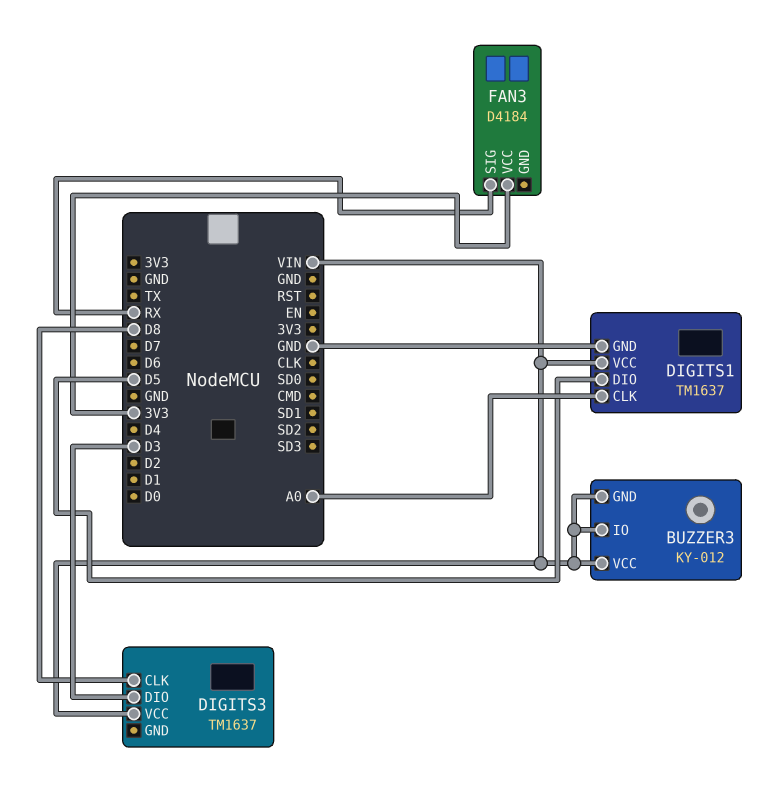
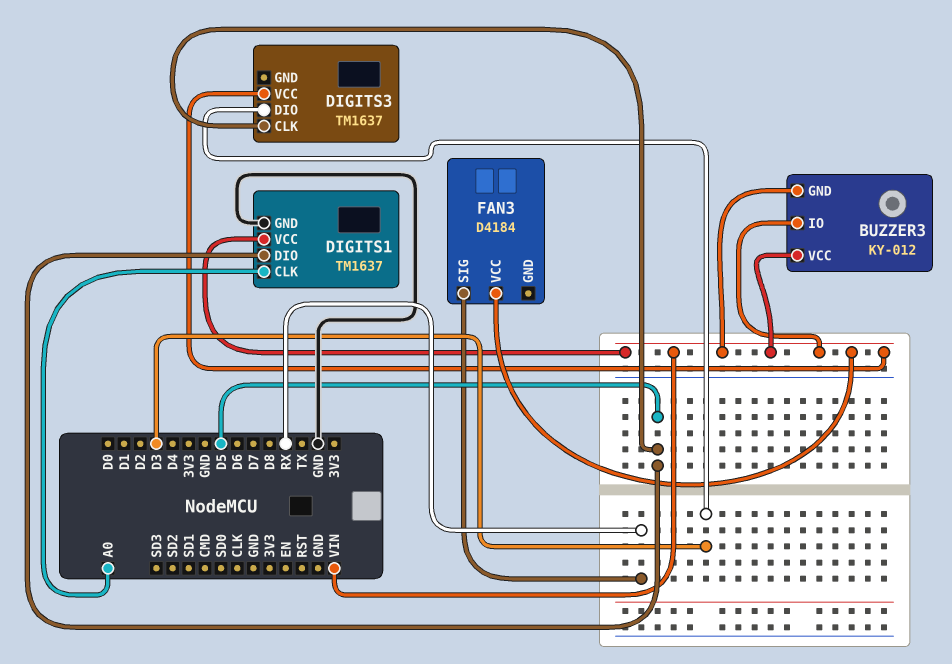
DIGITS3 pin CLK: D8 -> D5
FAN3 pin VCC: 3V3 -> VIN

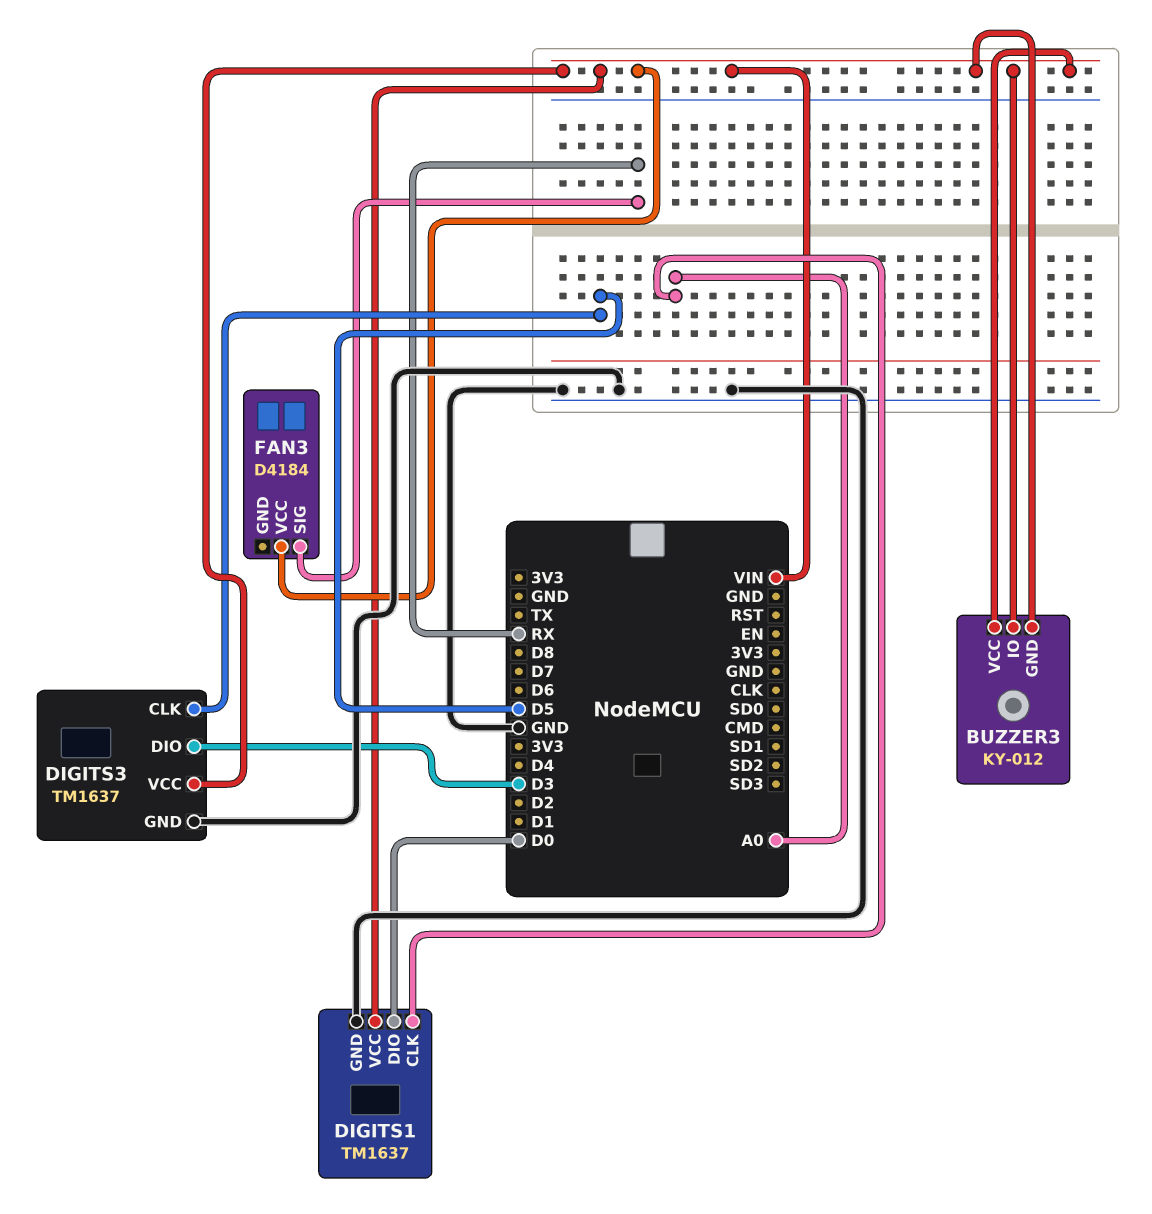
DIGITS1 pin DIO: D5 -> D0
DIGITS3 pin GND: none -> GND

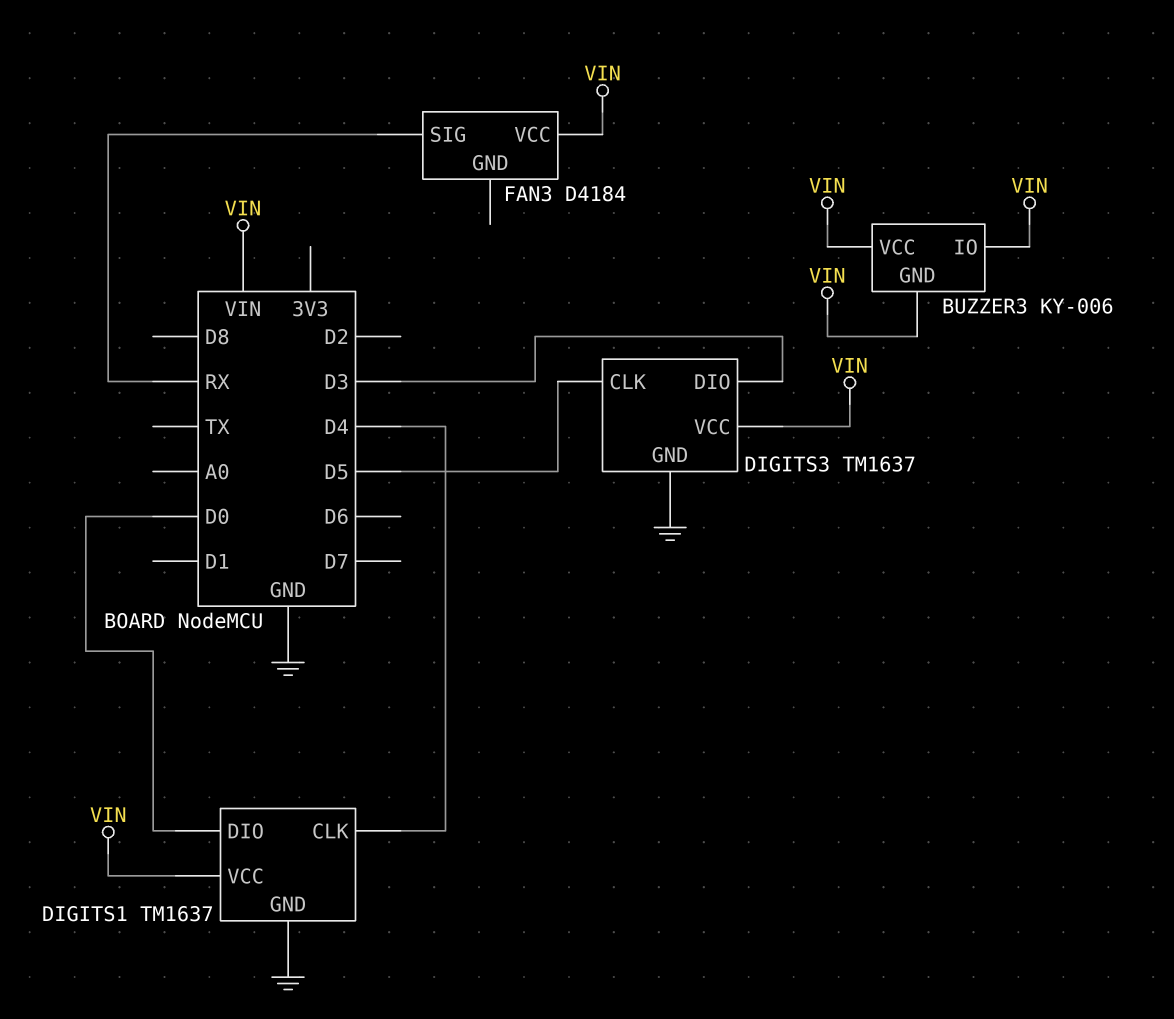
BUZZER3: KY-012 -> KY-006
DIGITS1 pin CLK: A0 -> D4

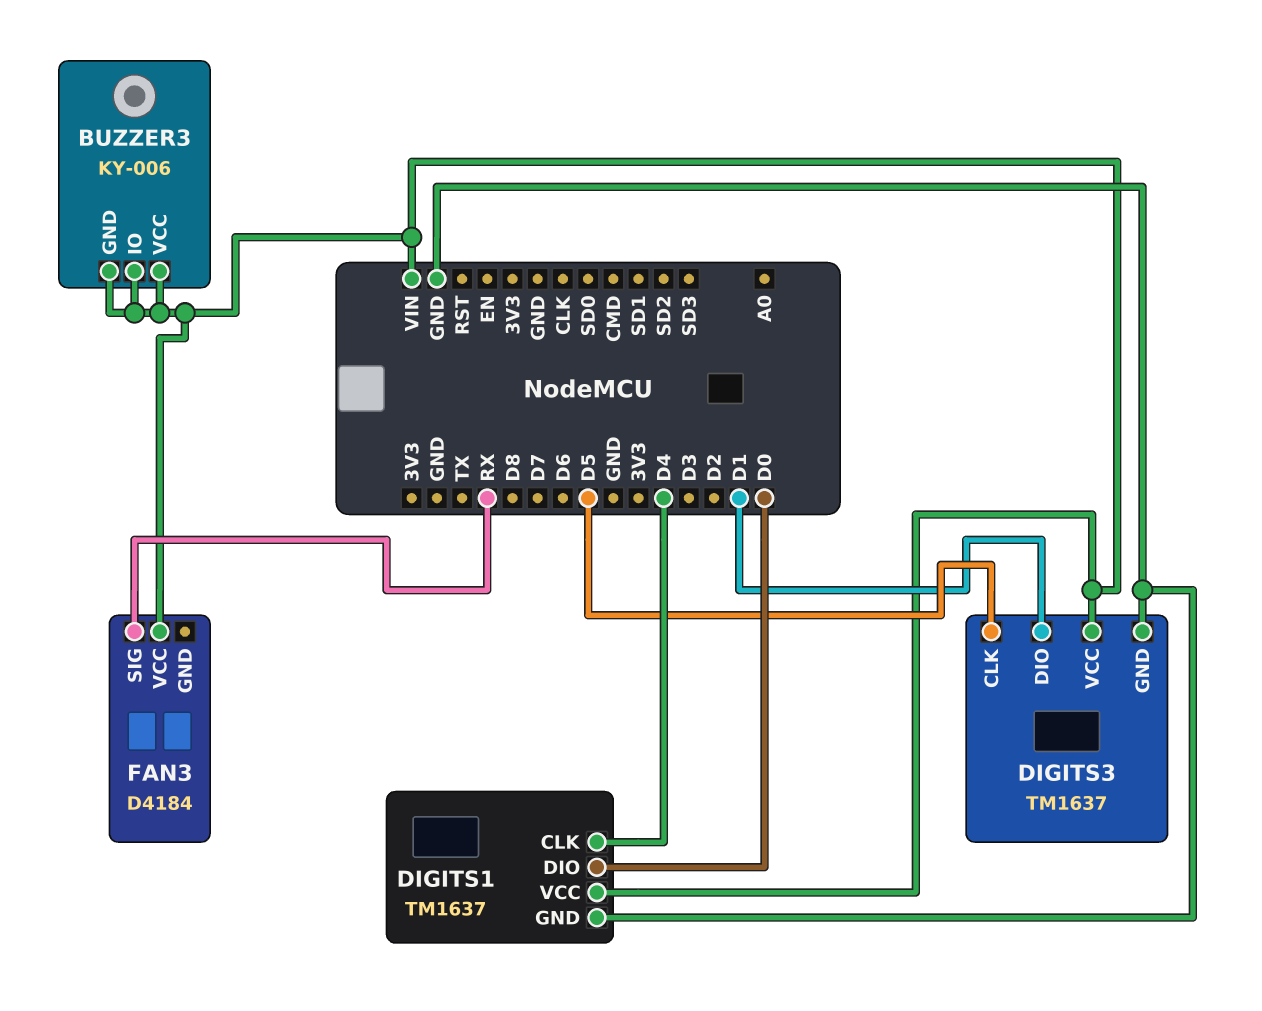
DIGITS3 pin DIO: D3 -> D1

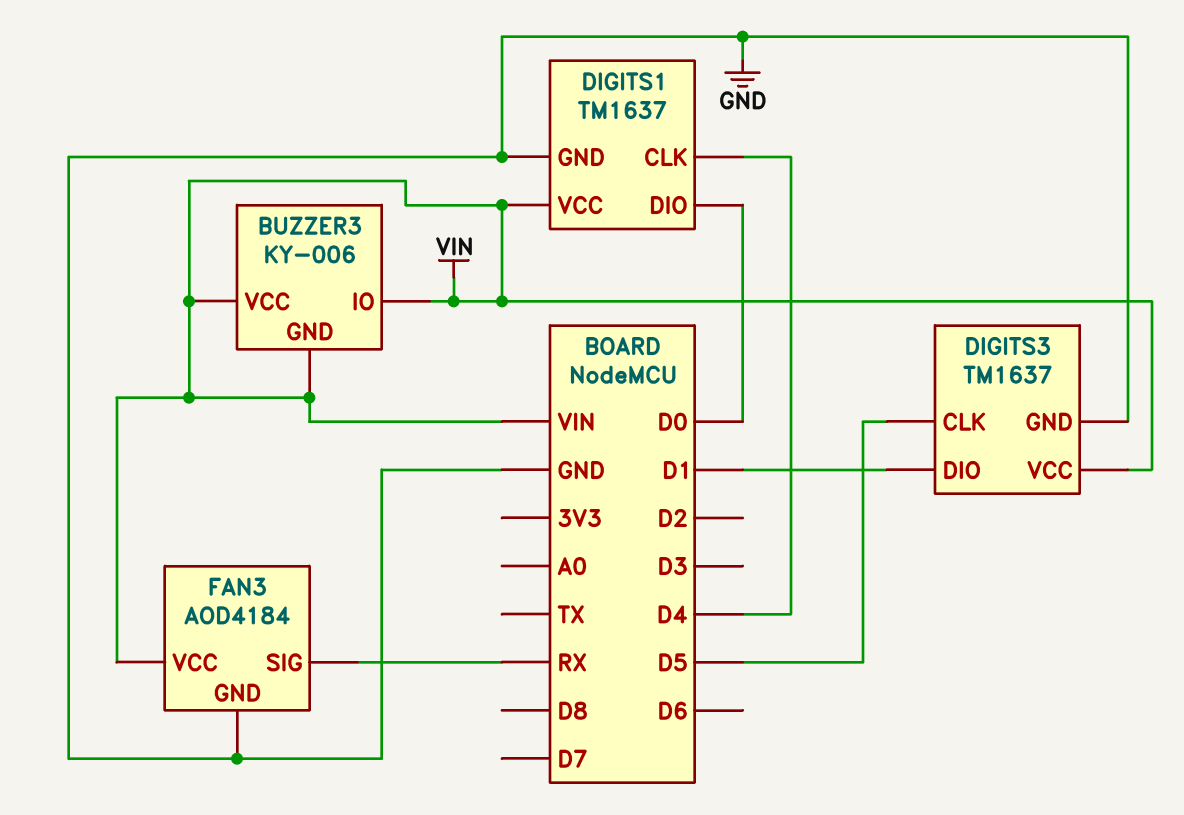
FAN3: D4184 -> AOD4184
FAN3 pin GND: none -> GND

